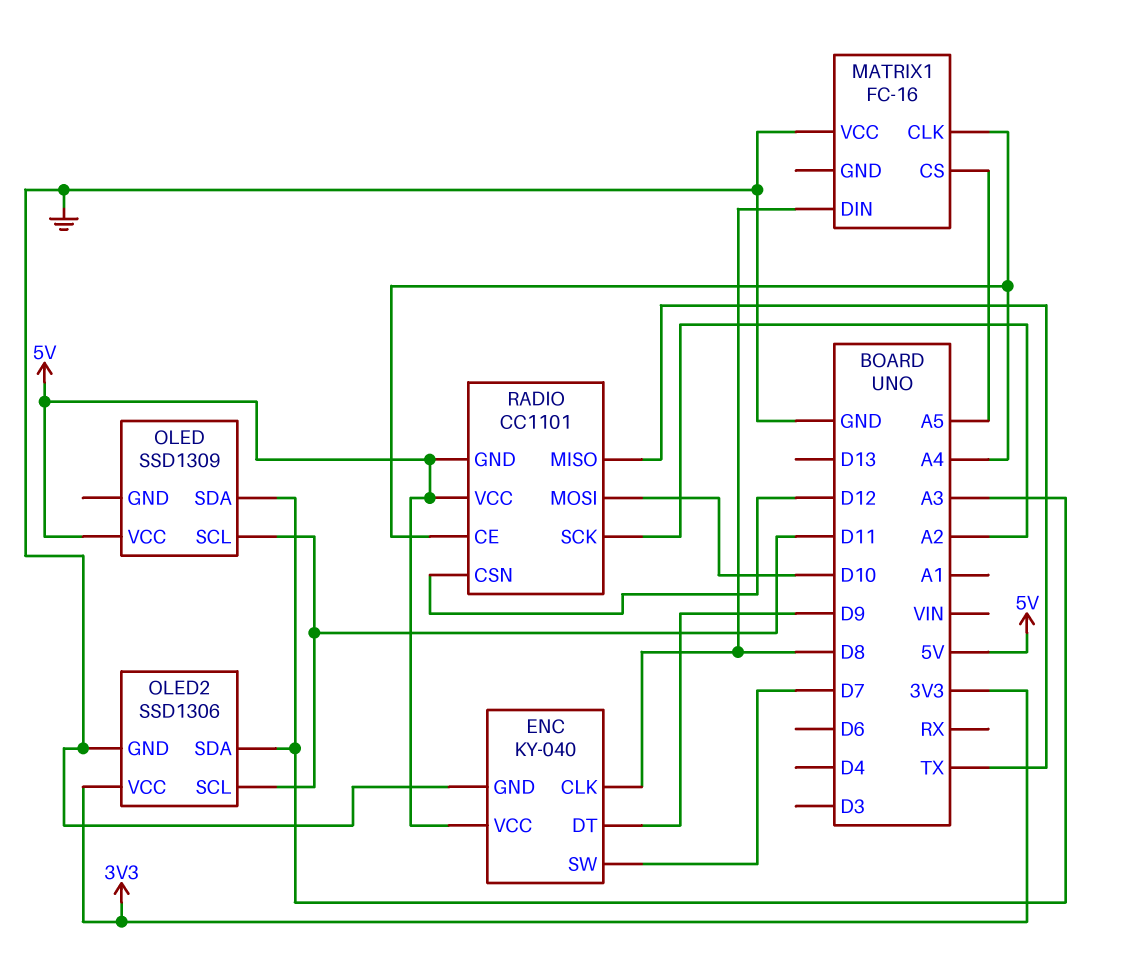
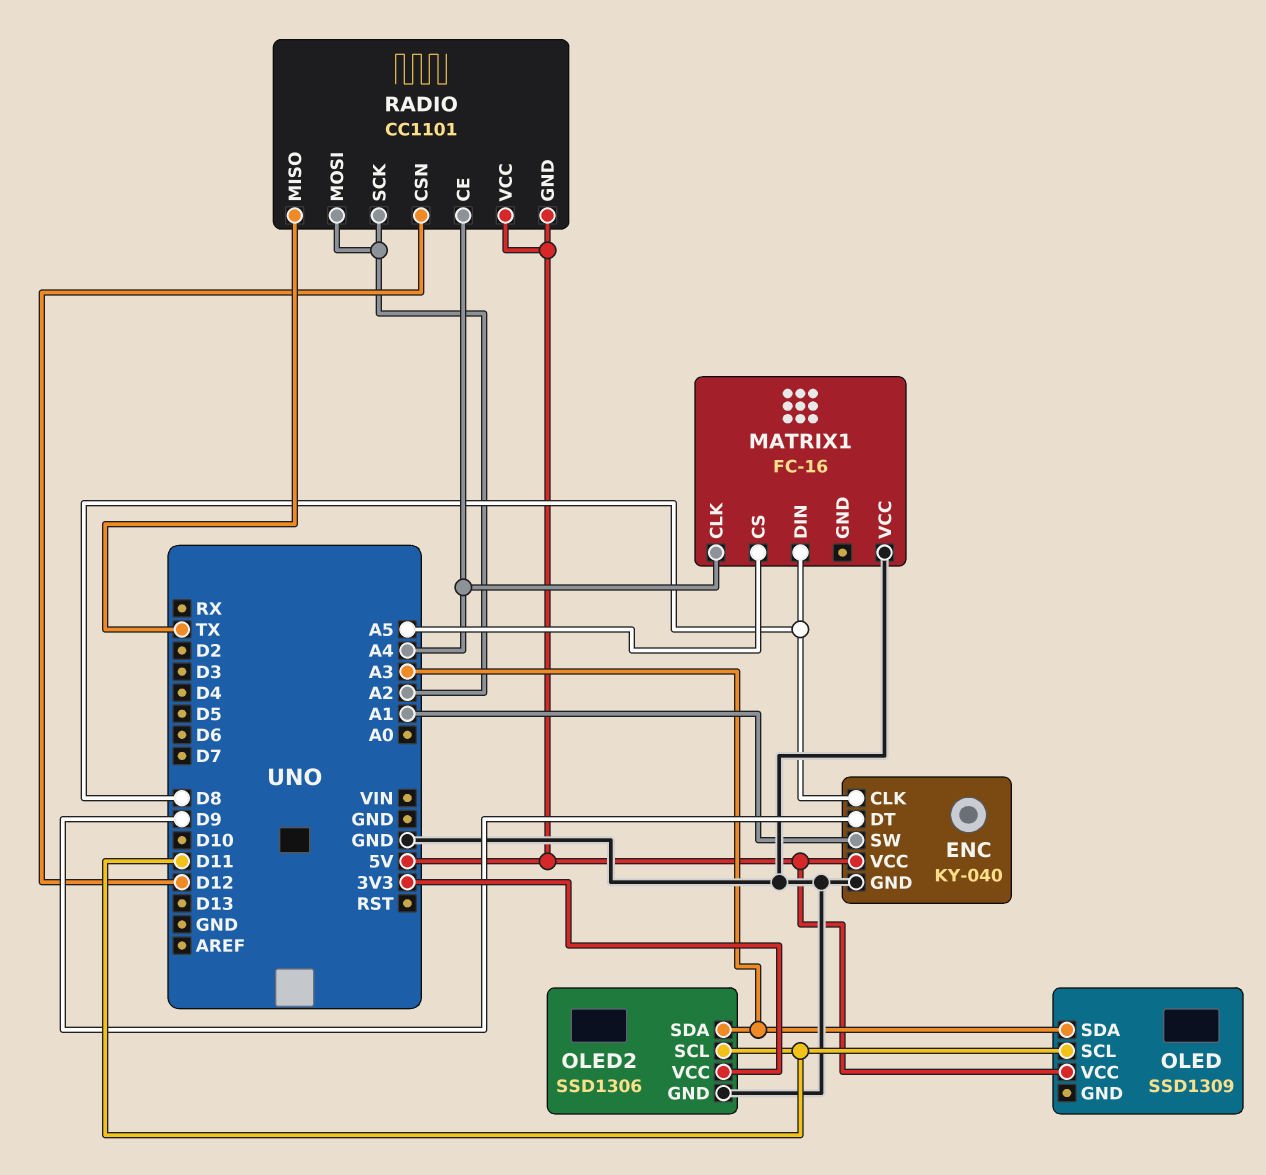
ENC pin SW: D7 -> A1
RADIO pin MOSI: D10 -> A2

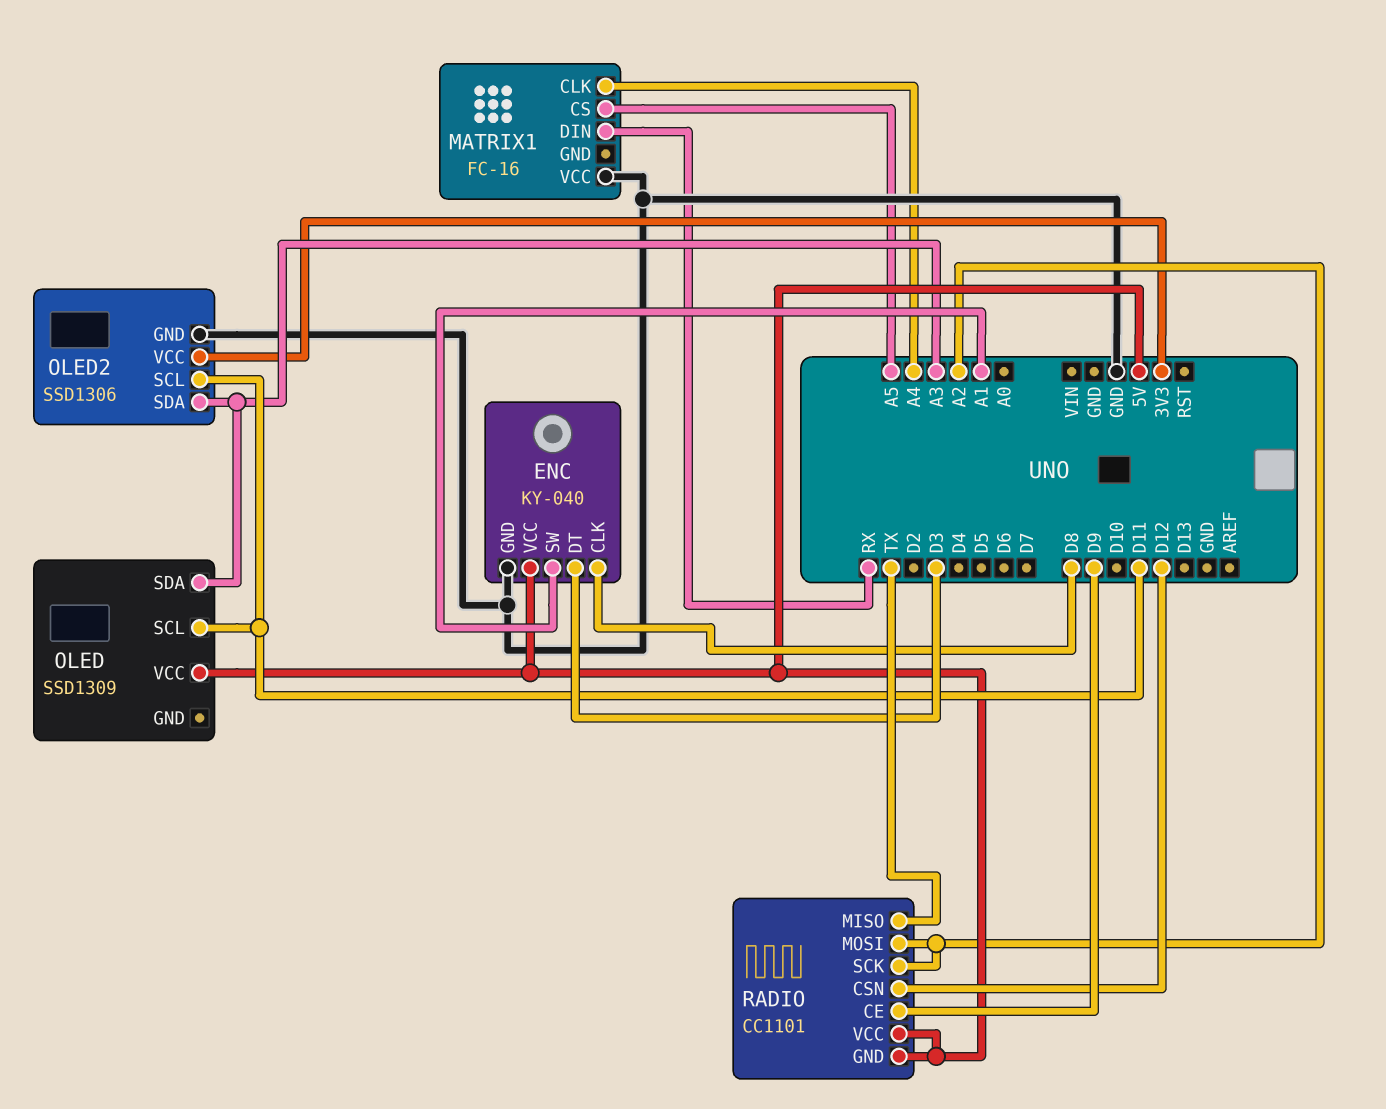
ENC pin DT: D9 -> D3
MATRIX1 pin DIN: D8 -> RX
RADIO pin CE: A4 -> D9

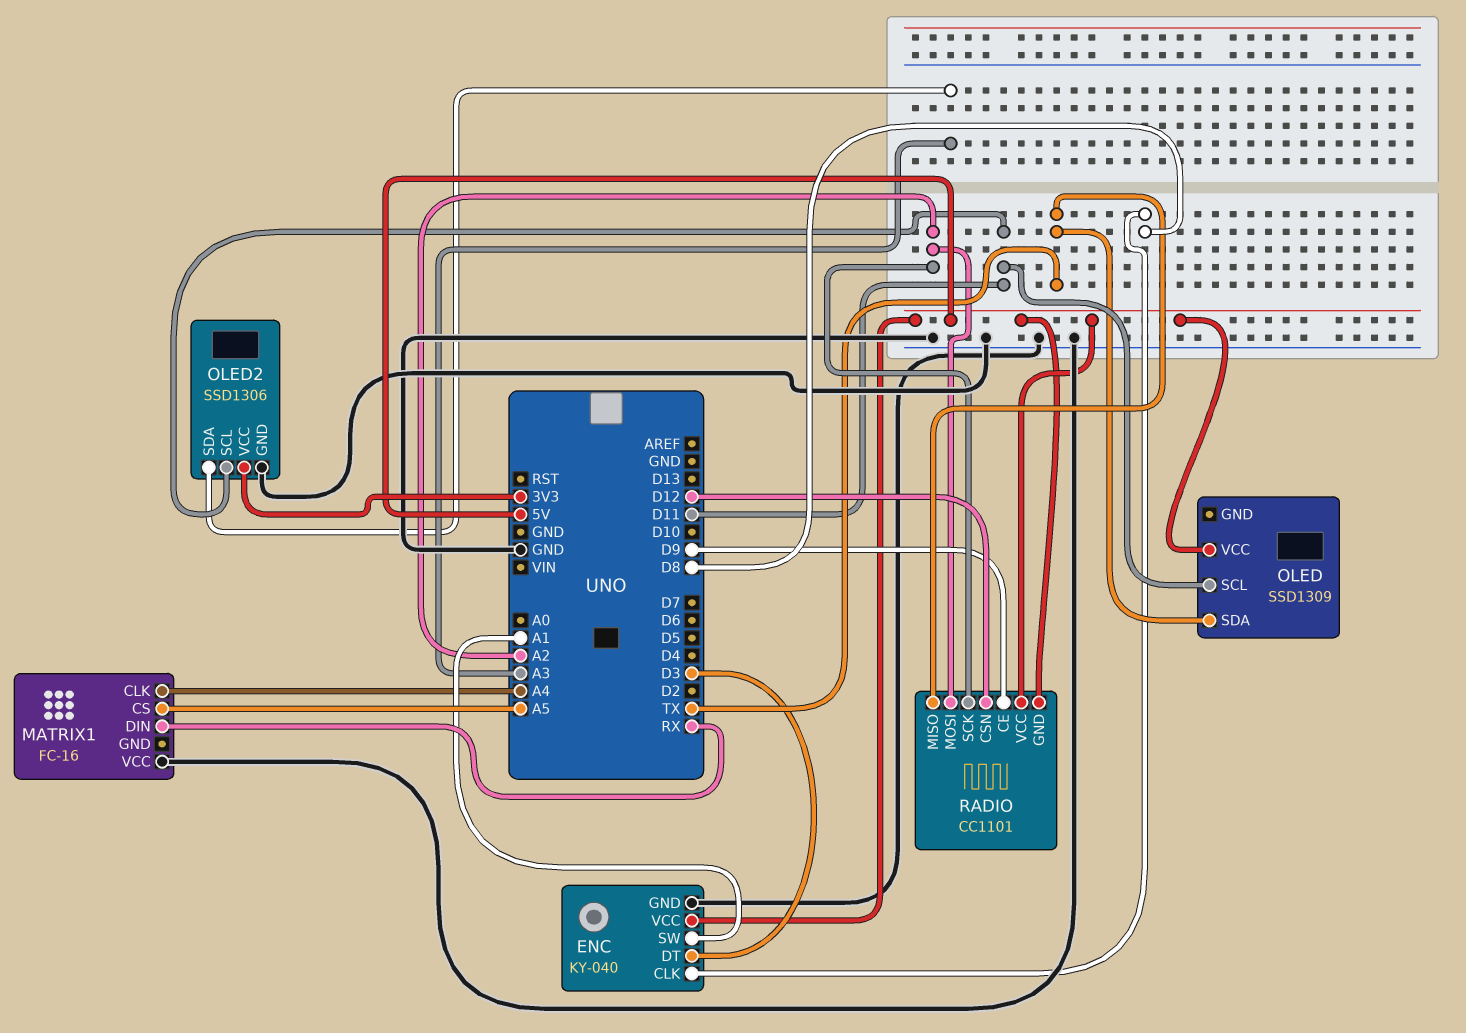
OLED pin SDA: A3 -> TX

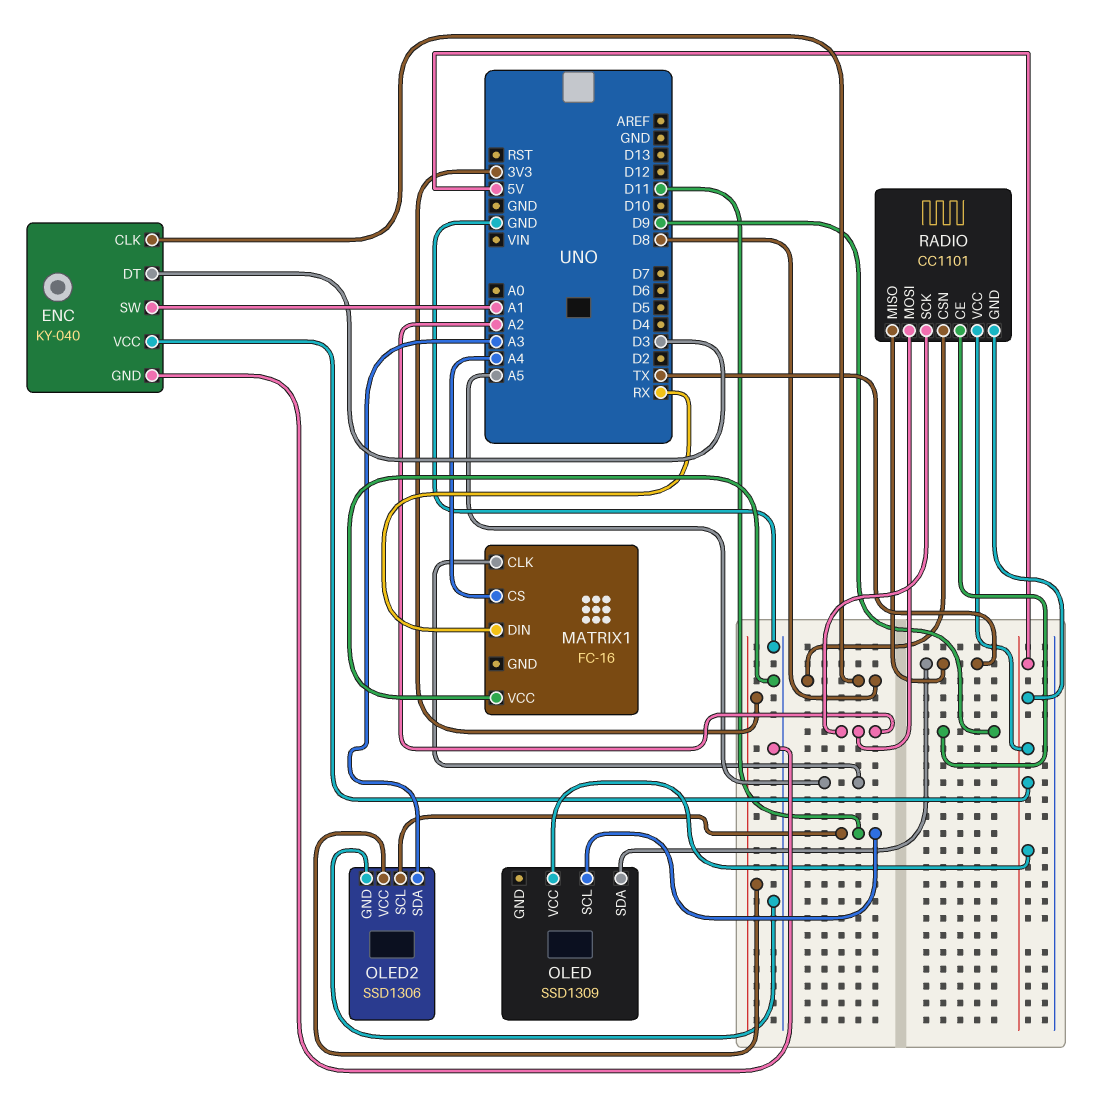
MATRIX1 pin CLK: A4 -> A5
MATRIX1 pin CS: A5 -> A4
RADIO pin CSN: D12 -> D8

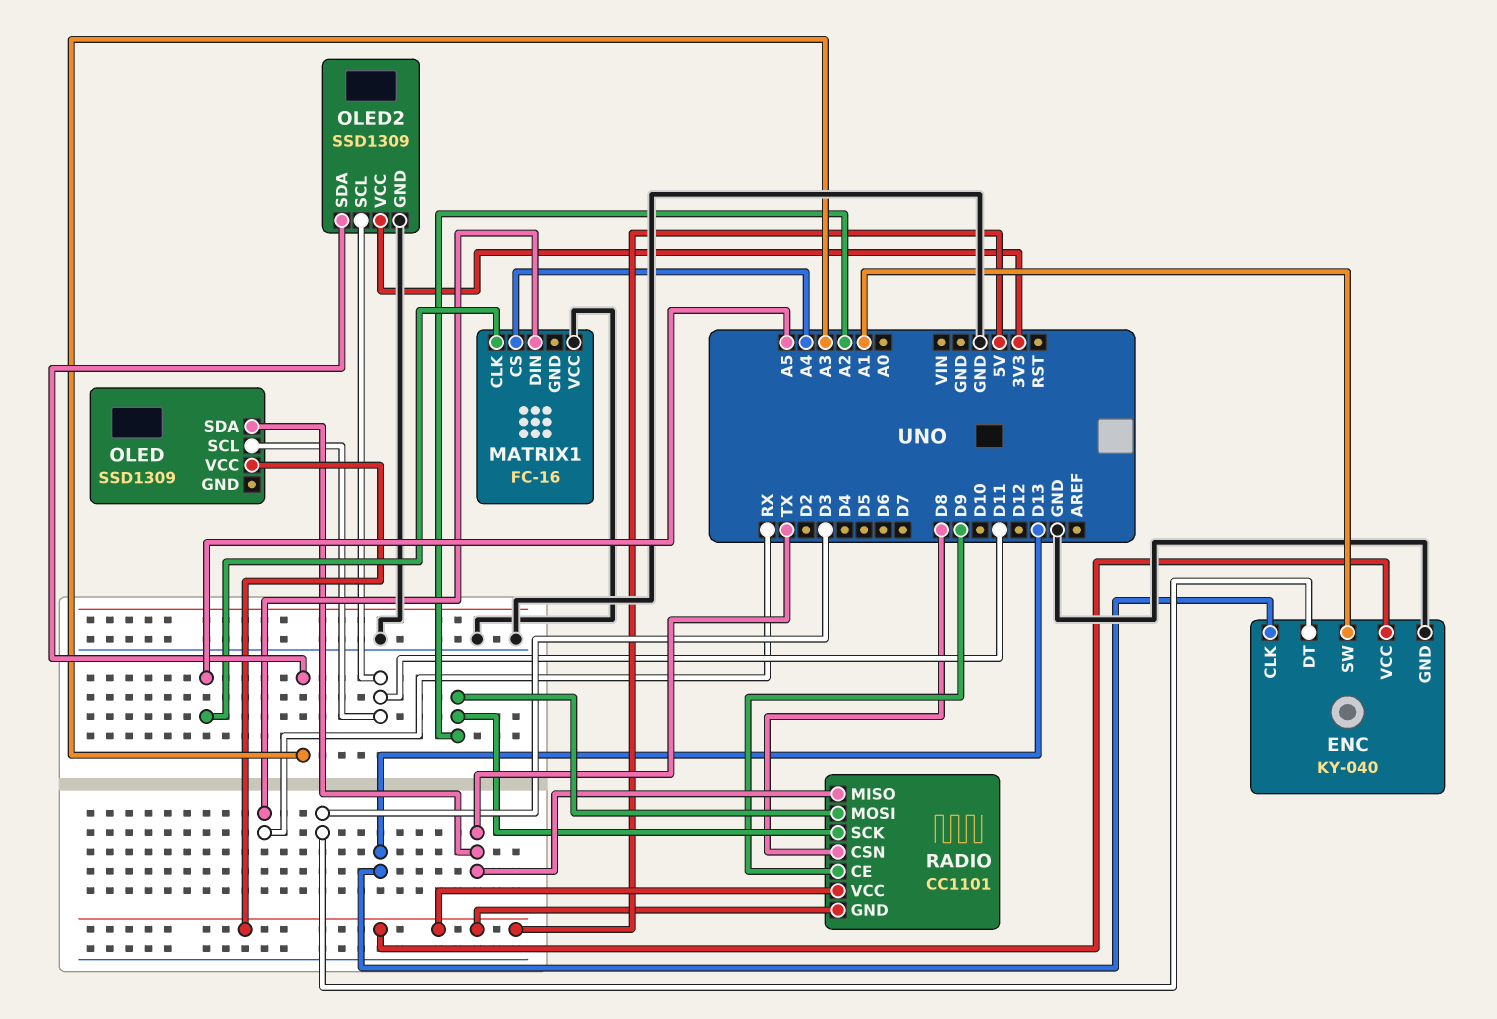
ENC pin CLK: D8 -> D13
OLED2: SSD1306 -> SSD1309

